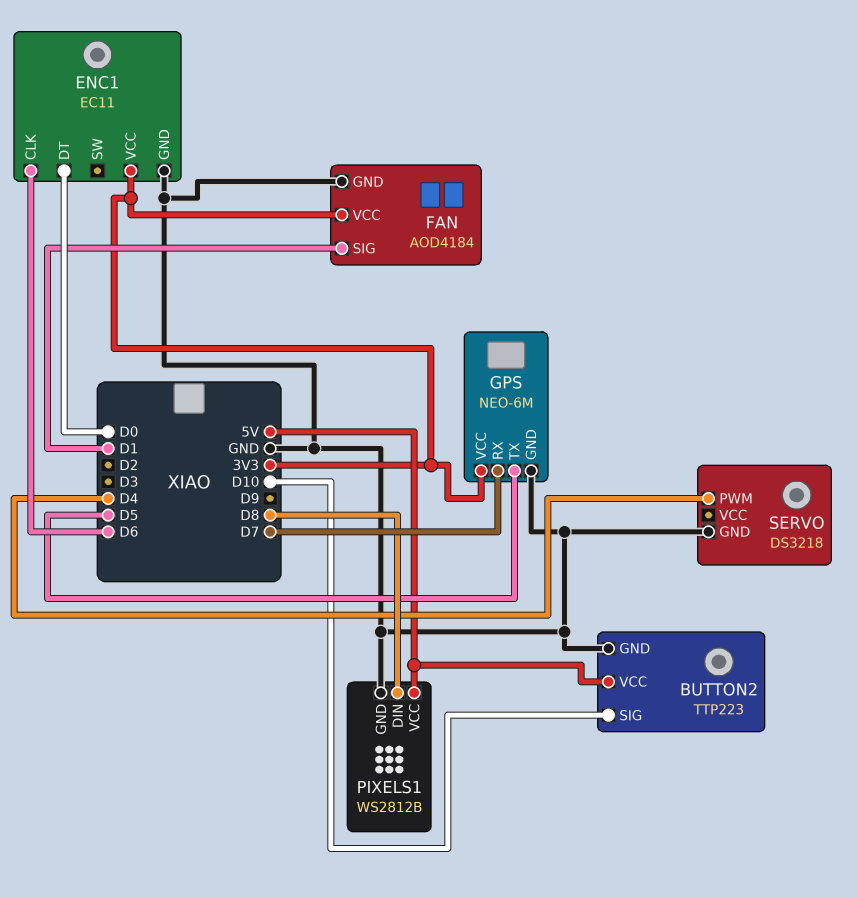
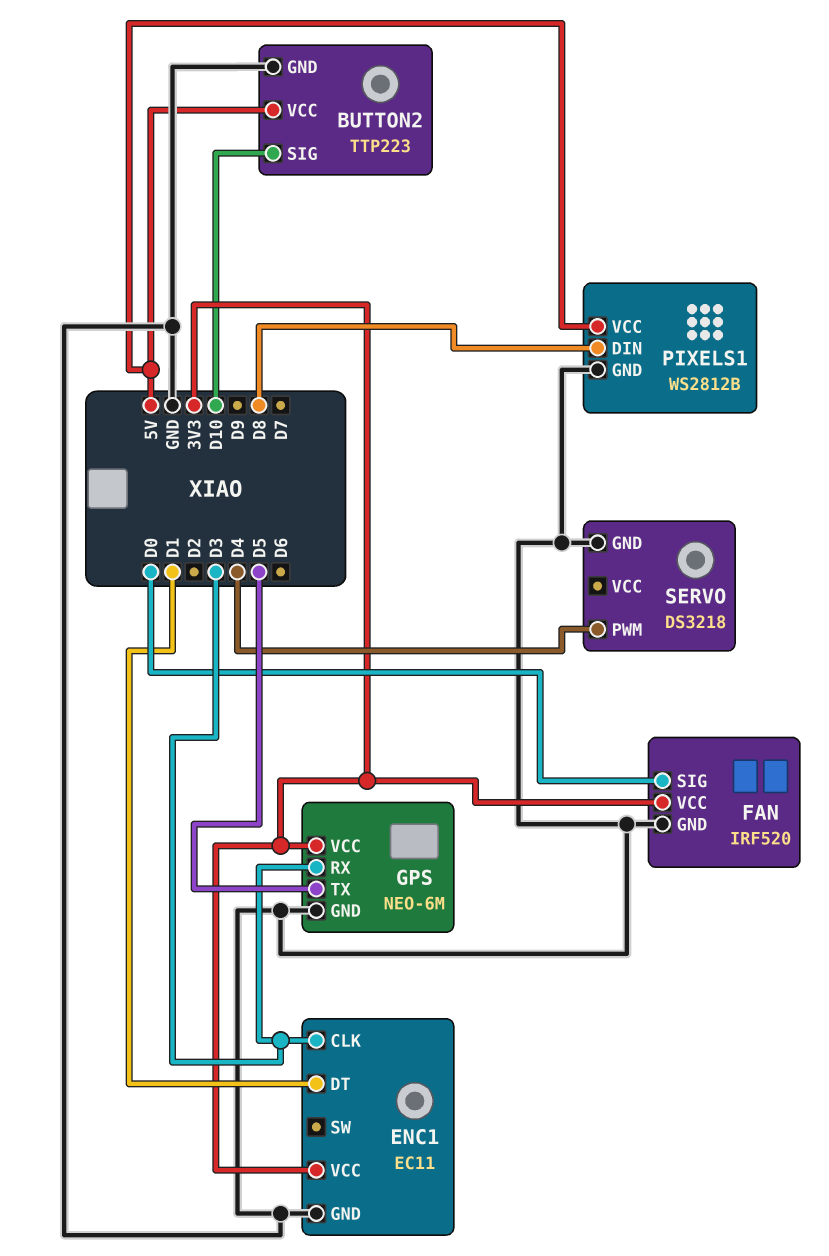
ENC1 pin CLK: D6 -> D3
ENC1 pin DT: D0 -> D1
FAN: AOD4184 -> IRF520
FAN pin SIG: D1 -> D0
GPS pin RX: D7 -> D3

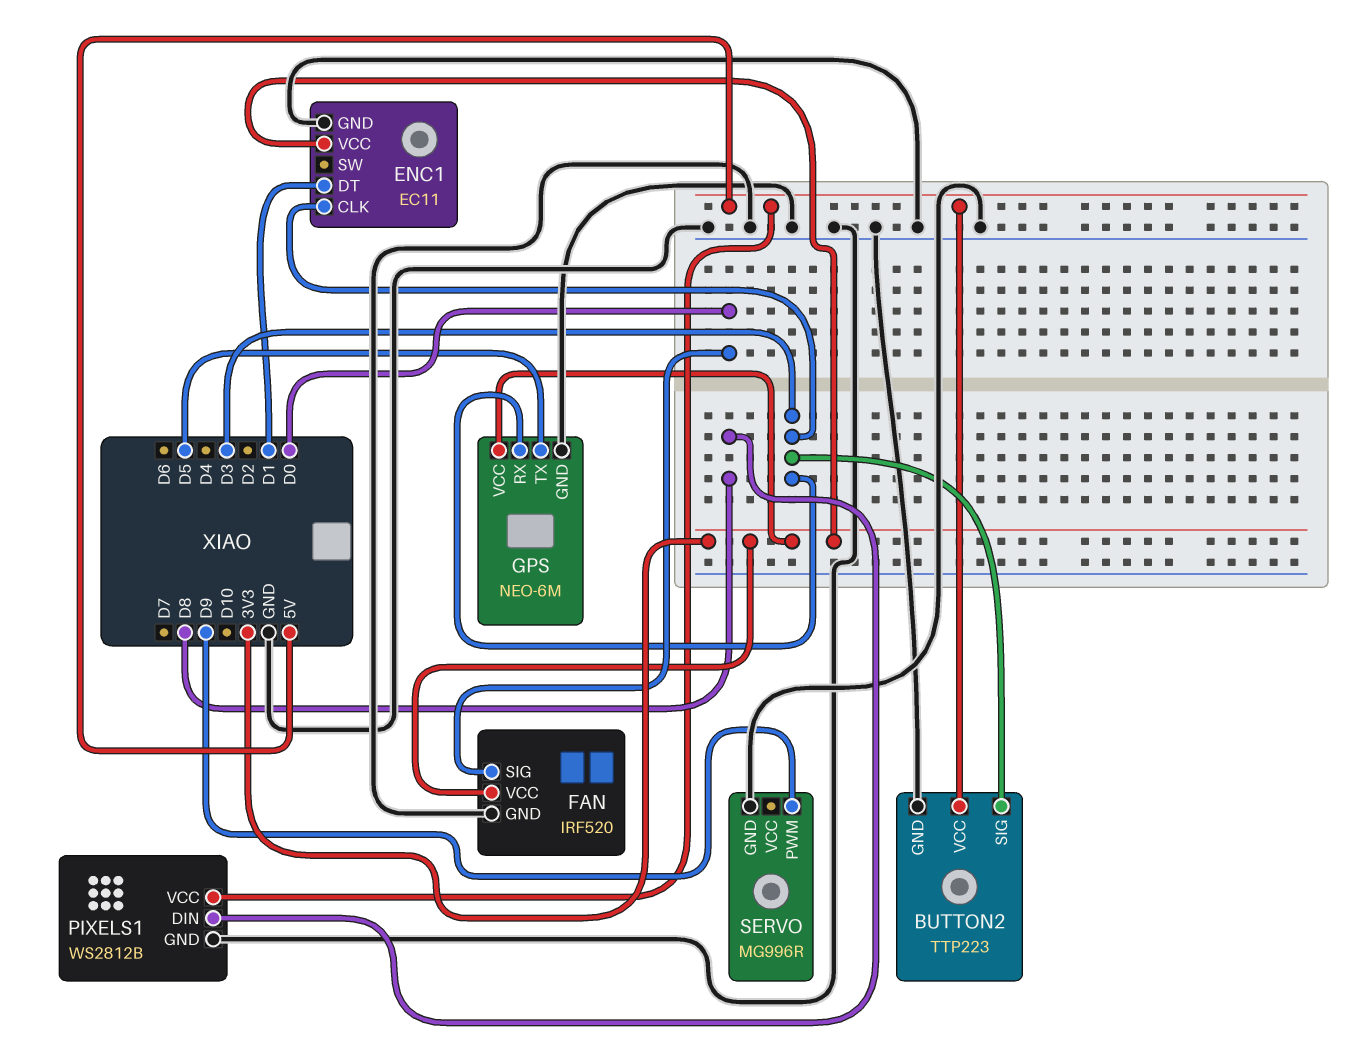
BUTTON2 pin SIG: D10 -> D3
SERVO: DS3218 -> MG996R
SERVO pin PWM: D4 -> D9

